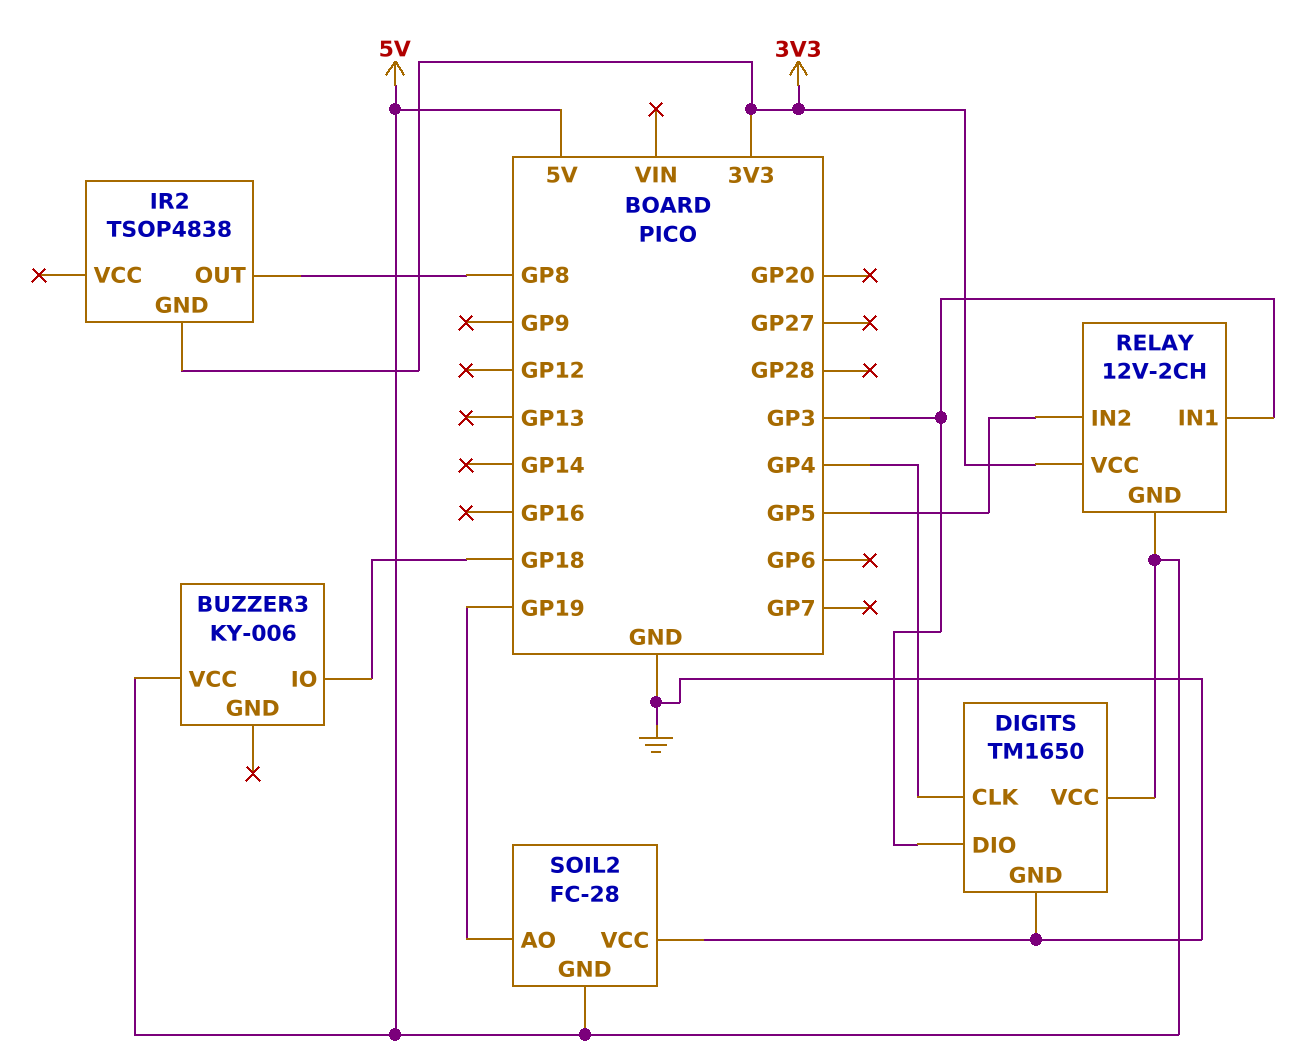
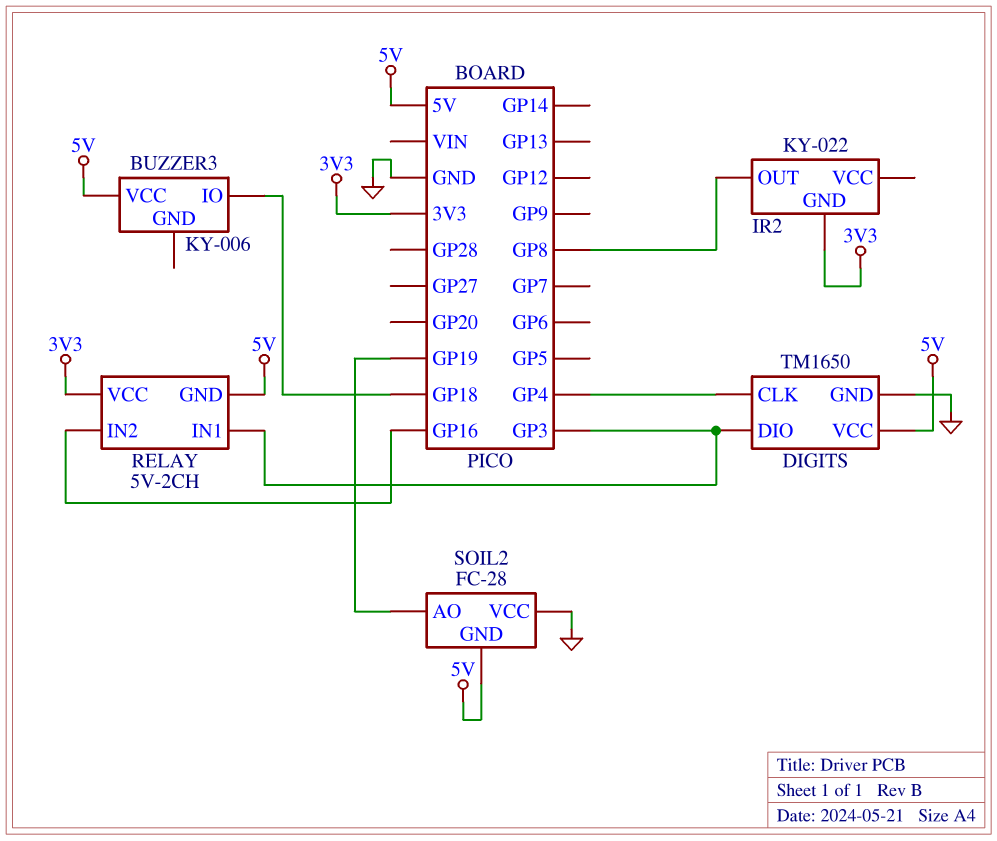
IR2: TSOP4838 -> KY-022
RELAY: 12V-2CH -> 5V-2CH
RELAY pin IN2: GP5 -> GP16

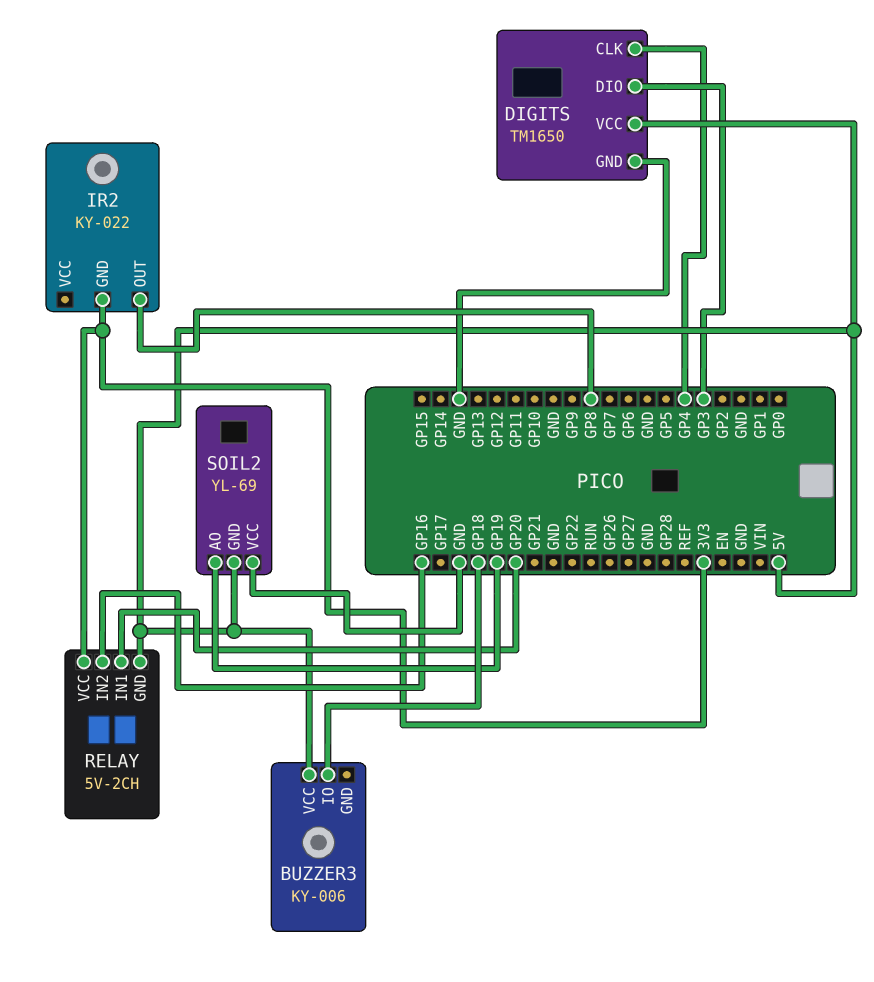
RELAY pin IN1: GP3 -> GP20
SOIL2: FC-28 -> YL-69

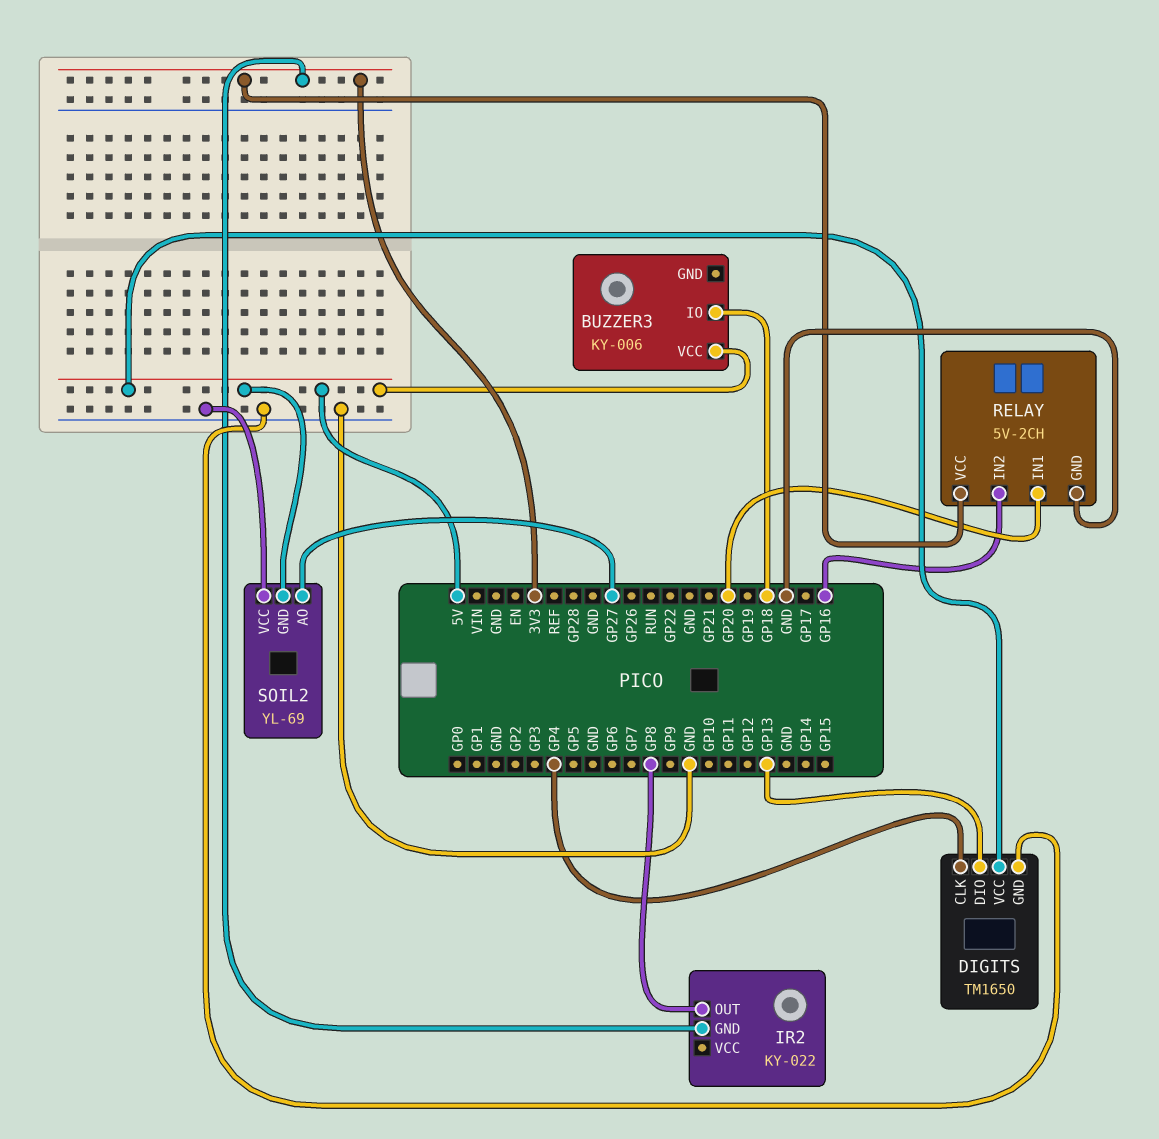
DIGITS pin DIO: GP3 -> GP13
RELAY pin GND: 5V -> GND
SOIL2 pin AO: GP19 -> GP27

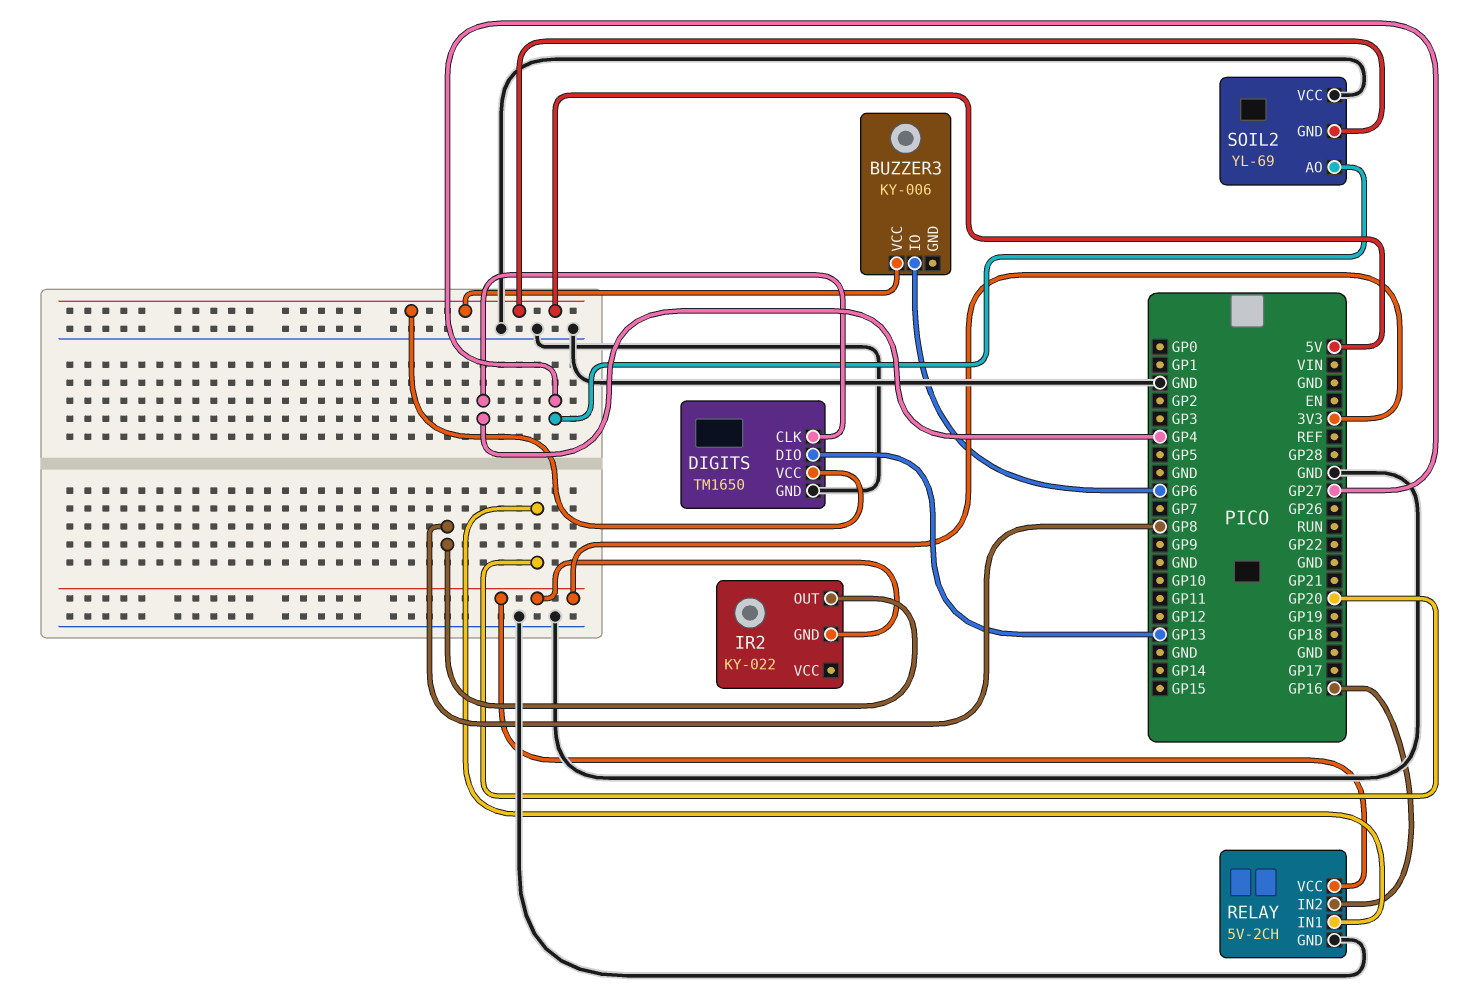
BUZZER3 pin IO: GP18 -> GP6

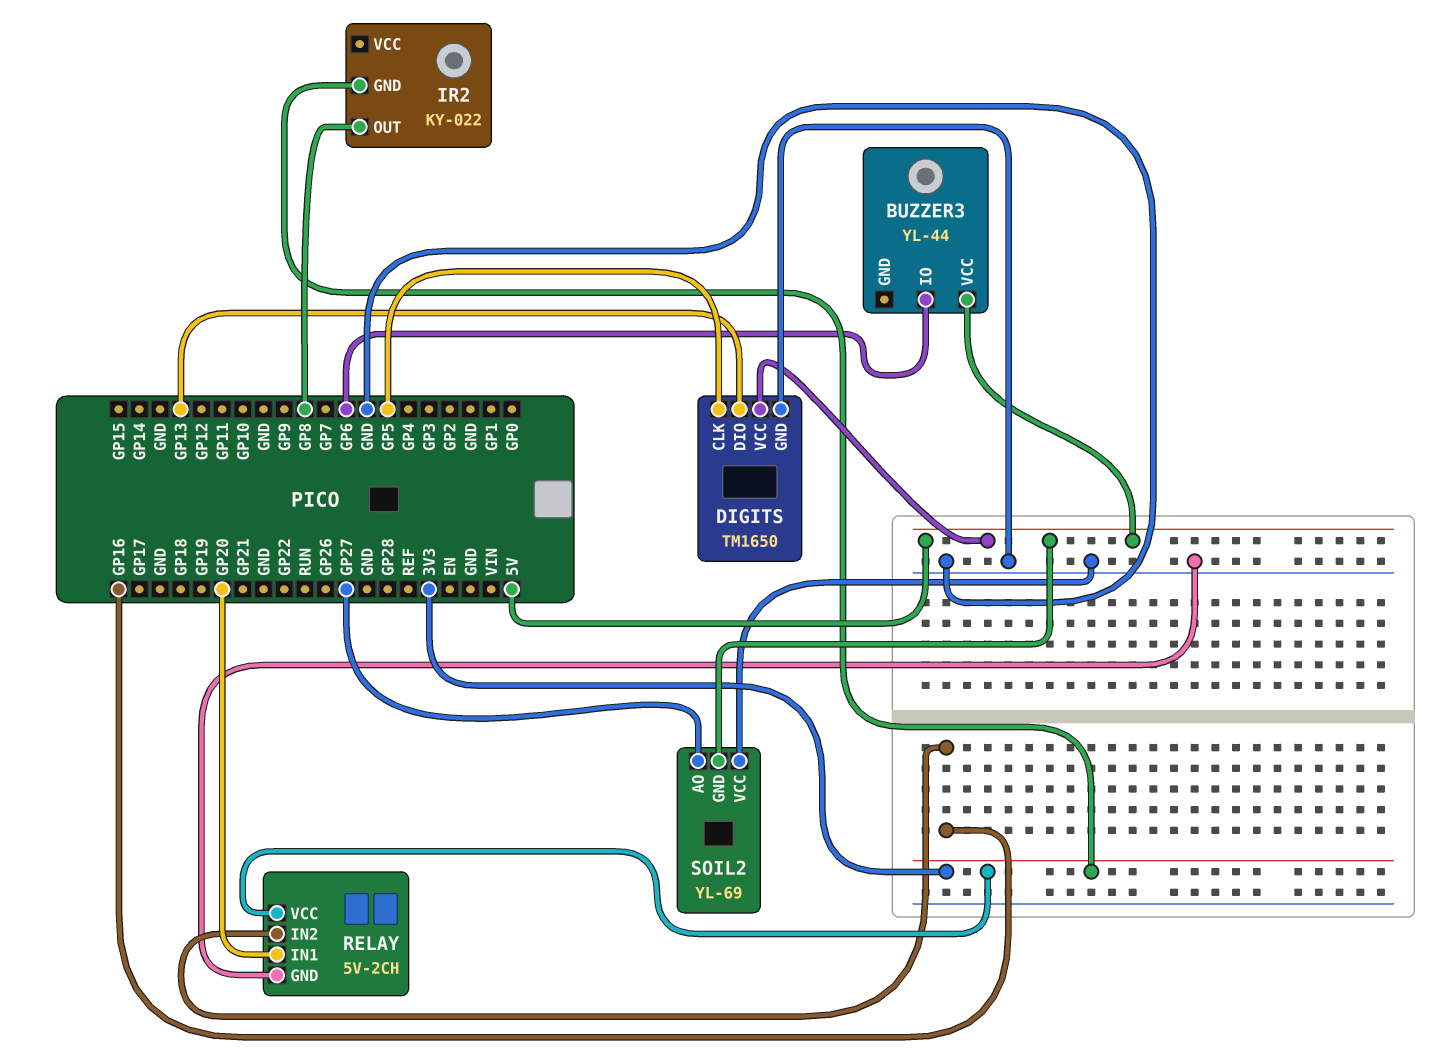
BUZZER3: KY-006 -> YL-44
DIGITS pin CLK: GP4 -> GP5

